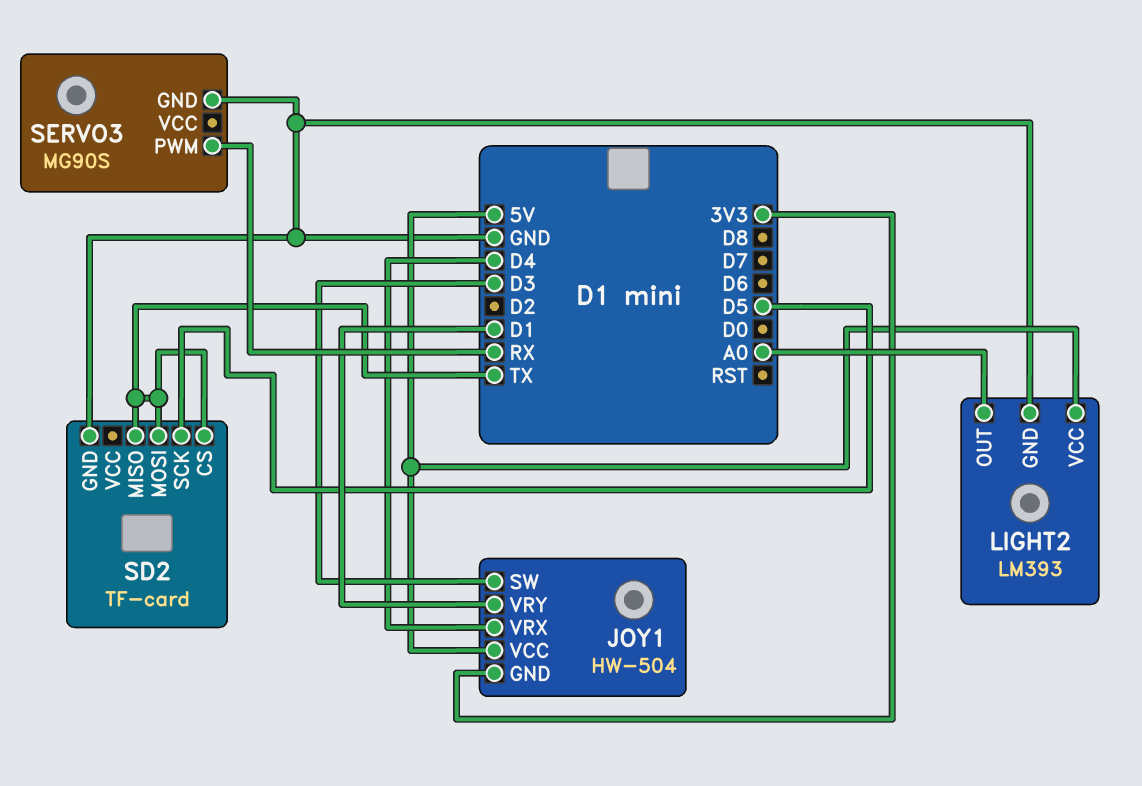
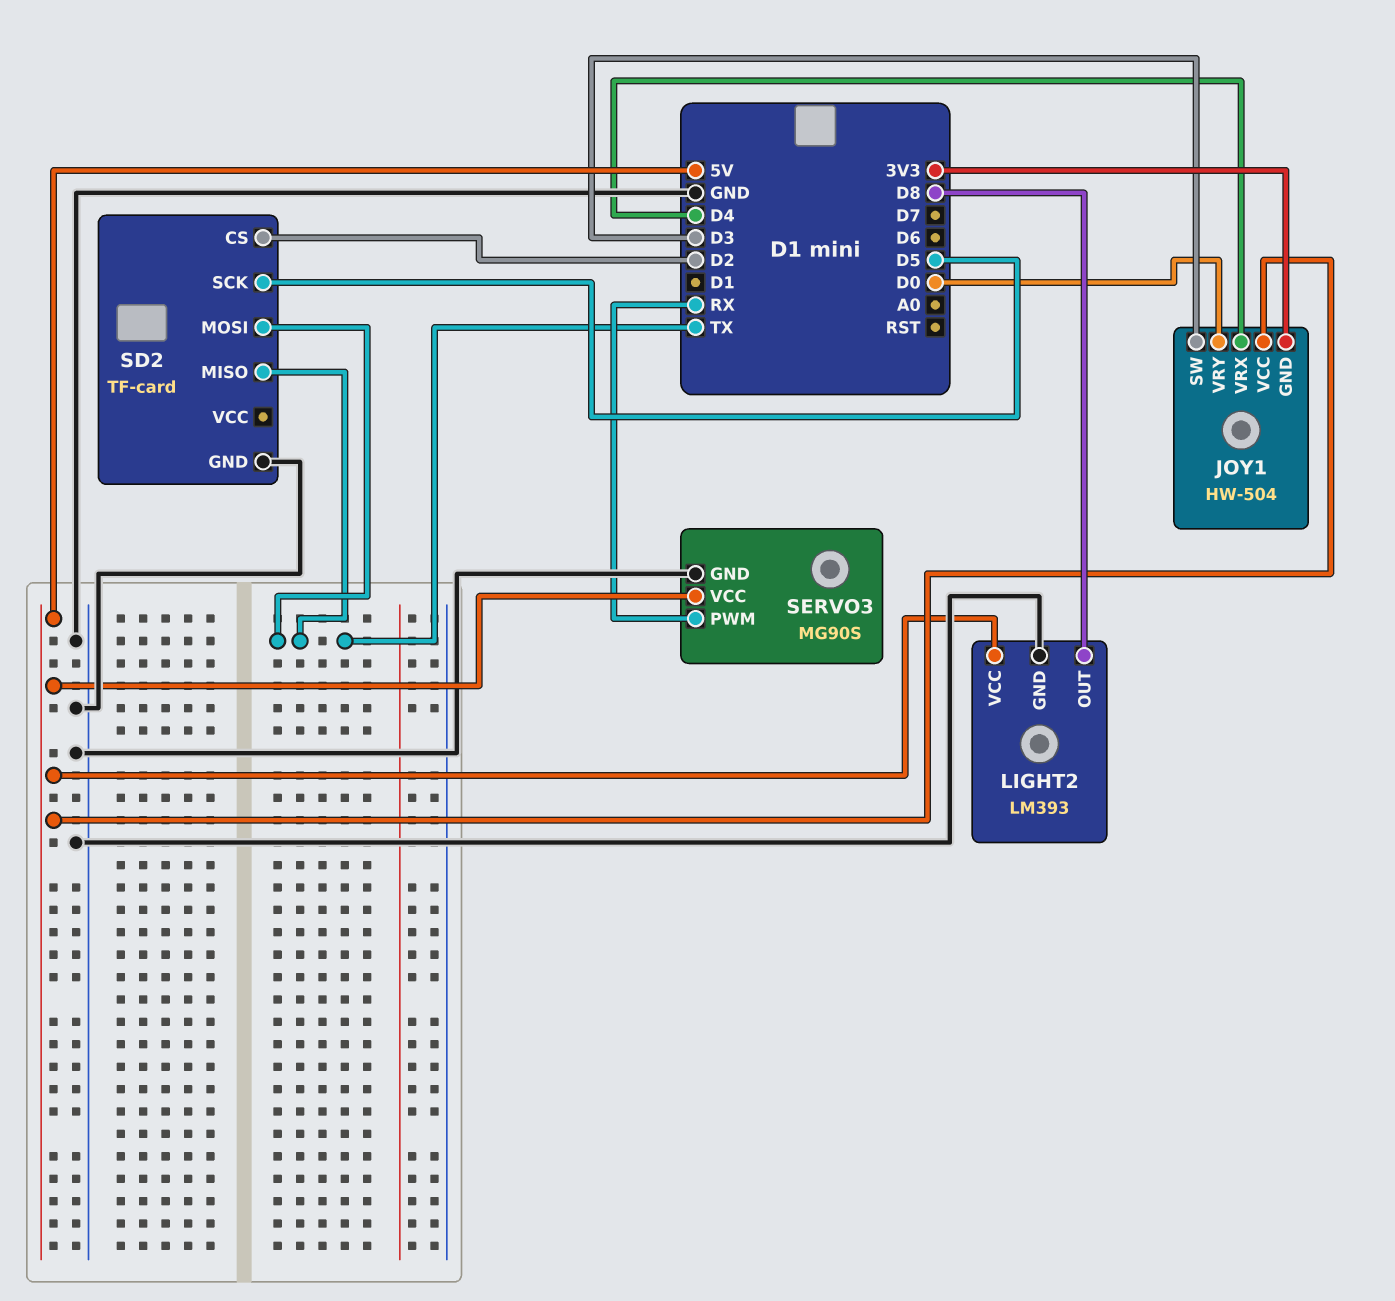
JOY1 pin VRY: D1 -> D0
LIGHT2 pin OUT: A0 -> D8
SD2 pin CS: TX -> D2
SERVO3 pin VCC: none -> 5V

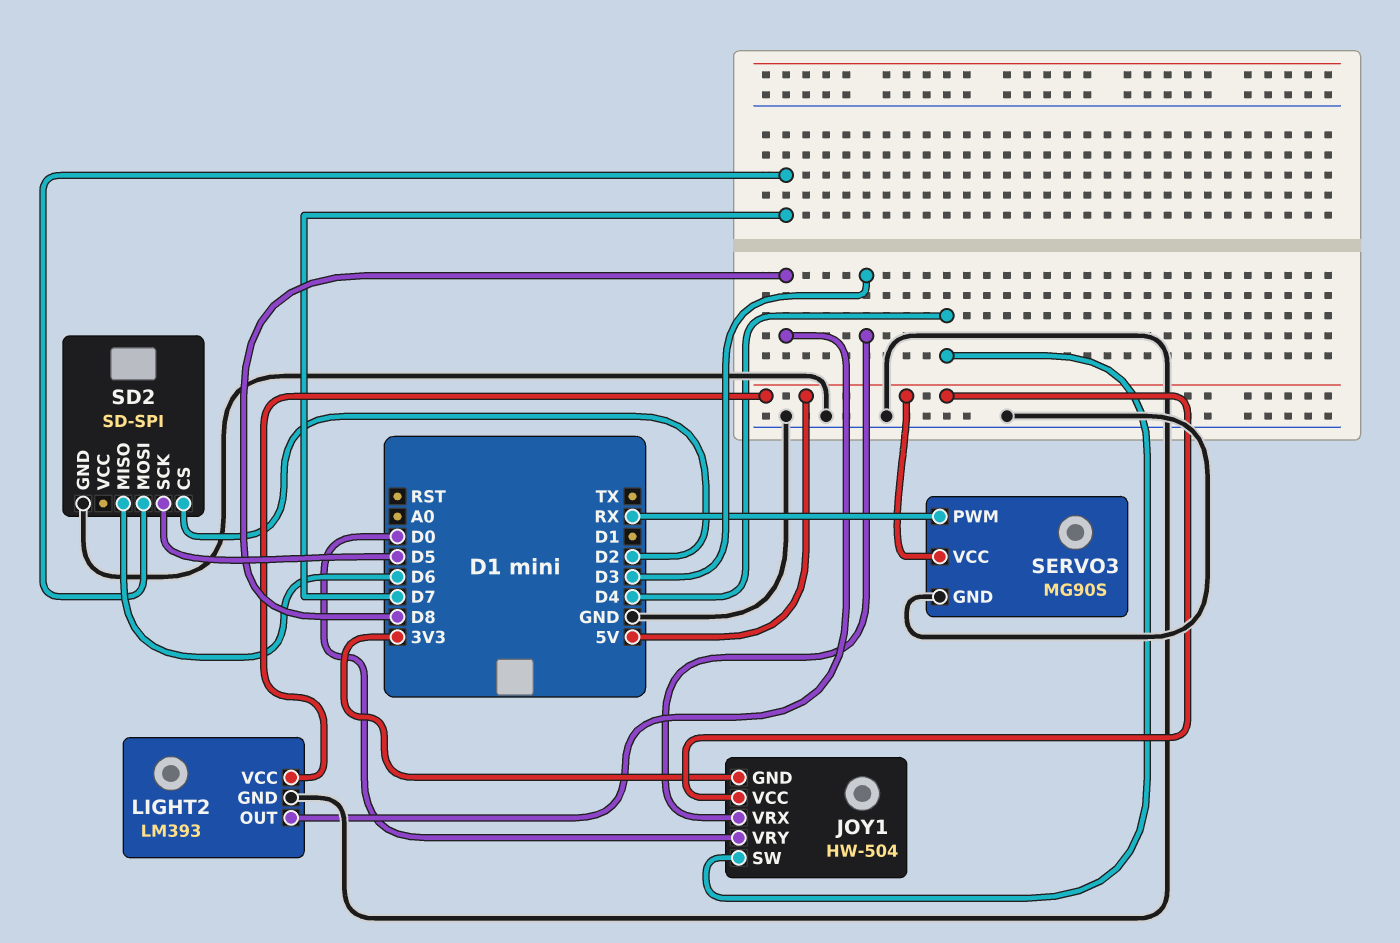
JOY1 pin SW: D3 -> D4
JOY1 pin VRX: D4 -> D3
SD2: TF-card -> SD-SPI
SD2 pin MISO: TX -> D6
SD2 pin MOSI: TX -> D7

